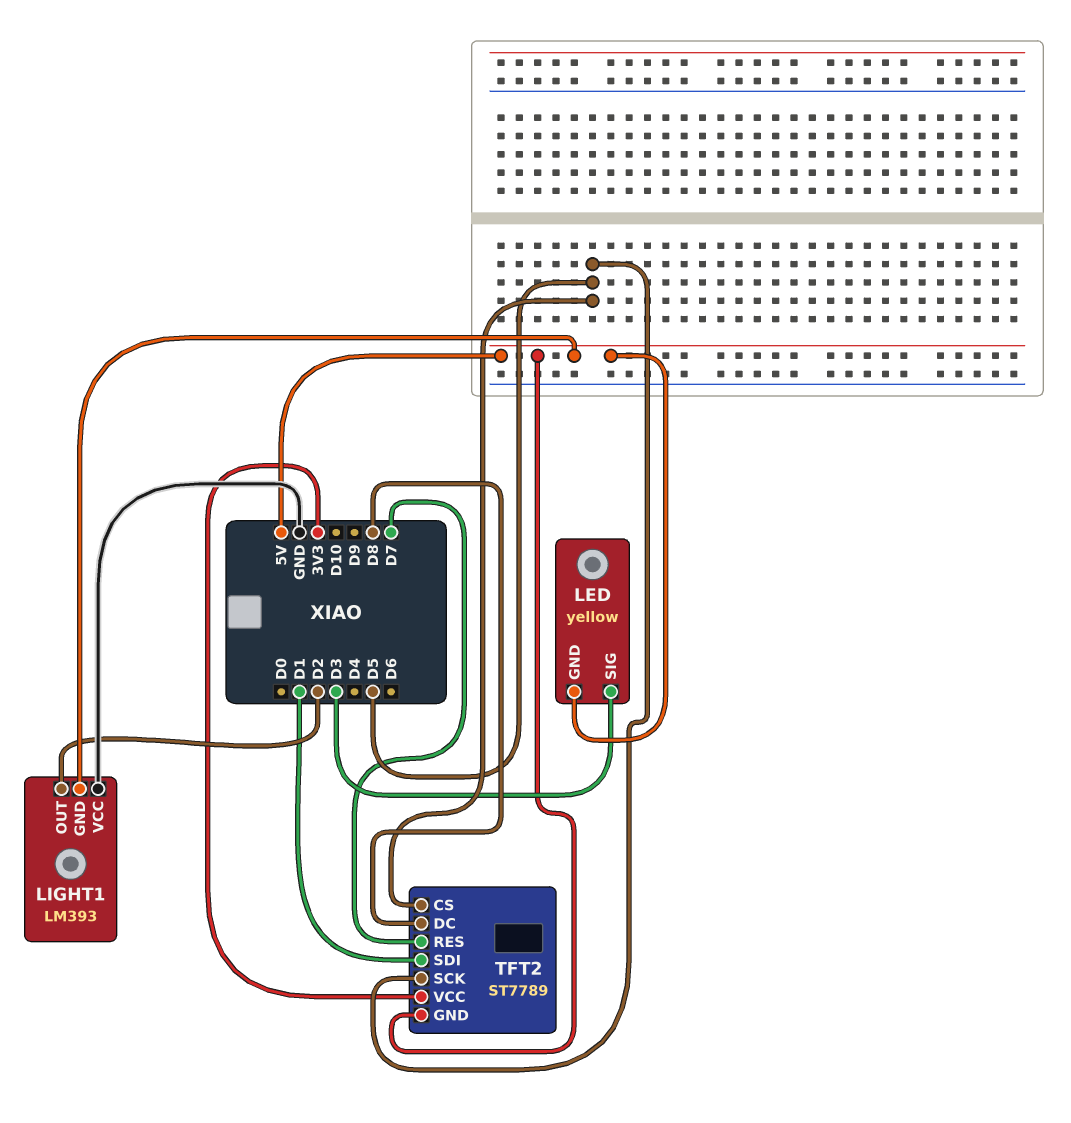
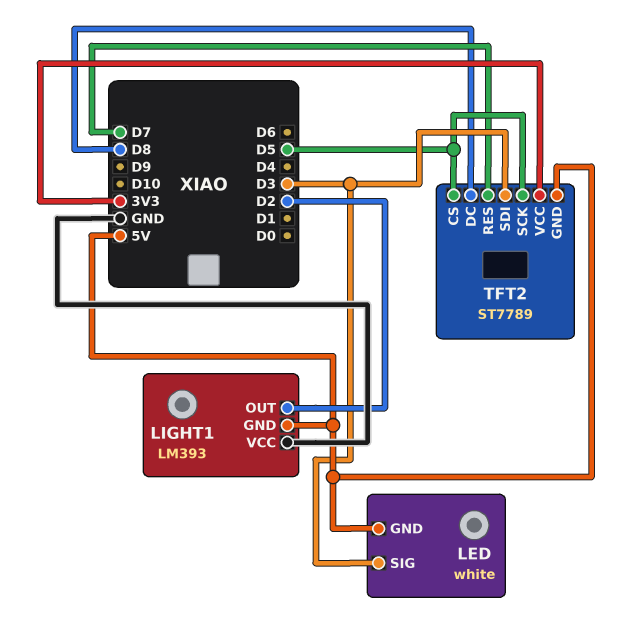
LED: yellow -> white
TFT2 pin SDI: D1 -> D3

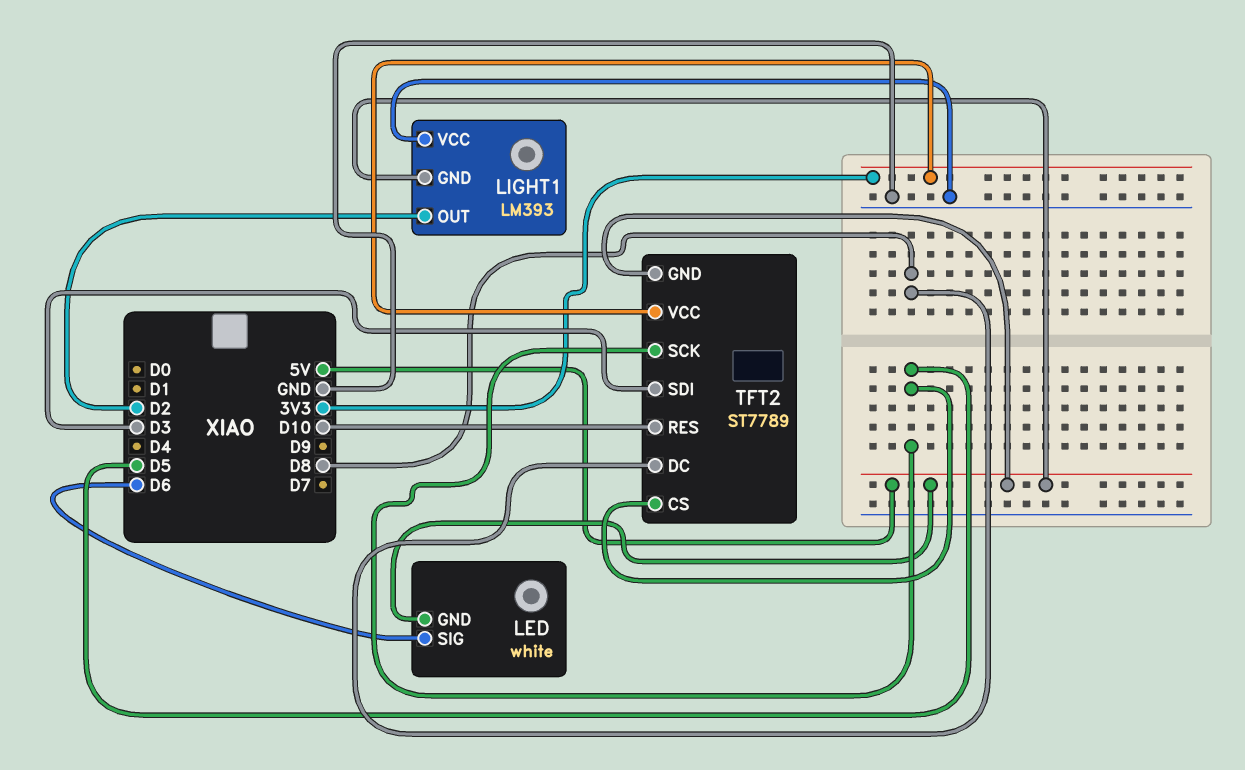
LED pin SIG: D3 -> D6
TFT2 pin RES: D7 -> D10

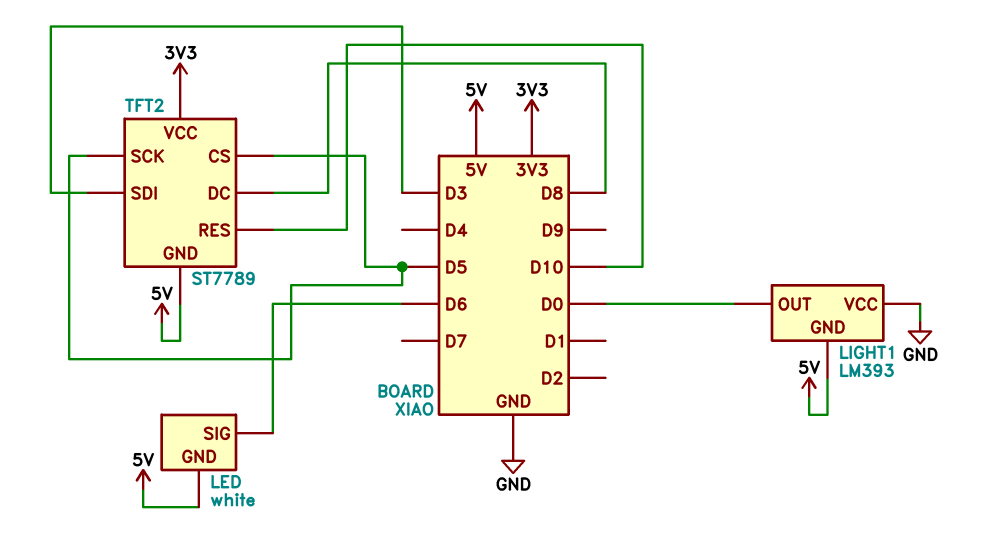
LIGHT1 pin OUT: D2 -> D0

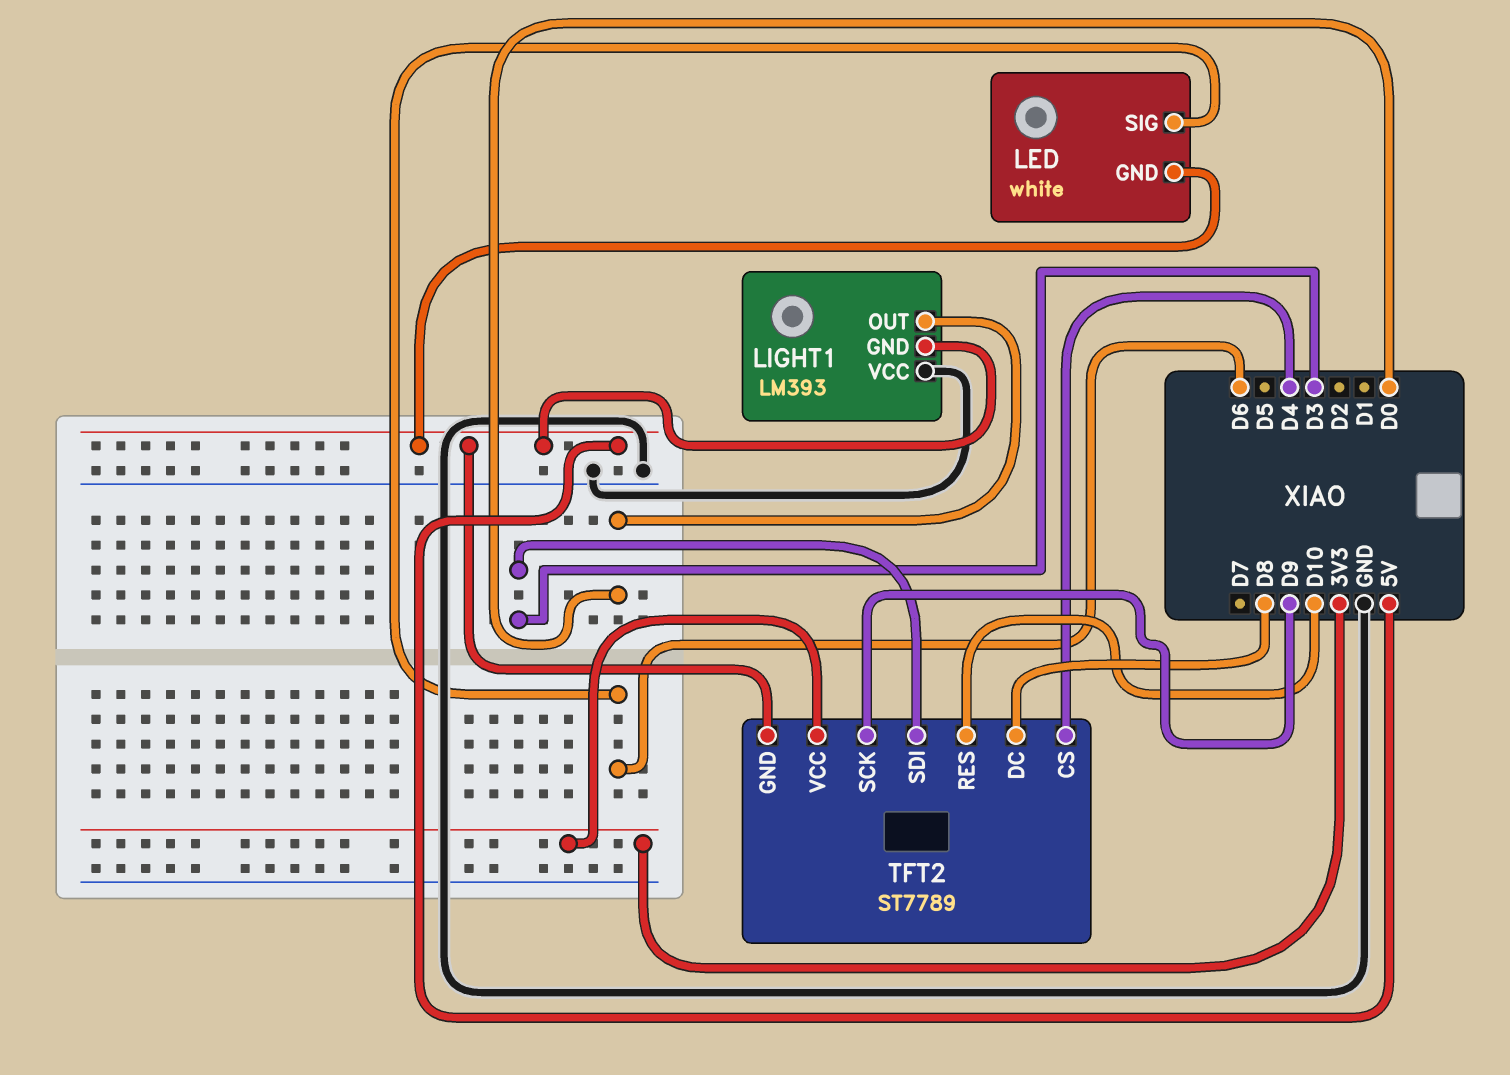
TFT2 pin CS: D5 -> D4
TFT2 pin SCK: D5 -> D9

